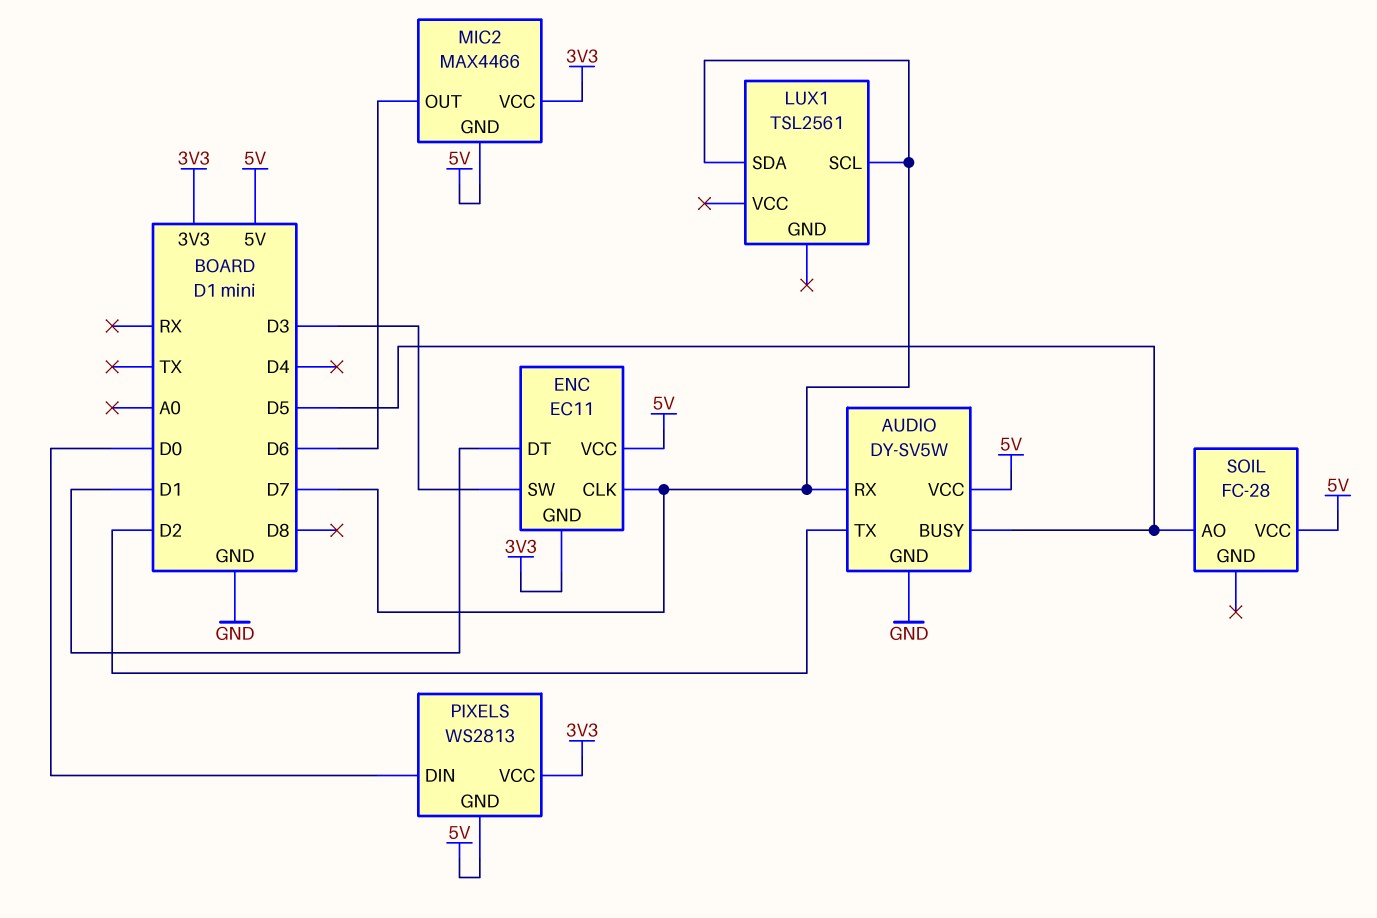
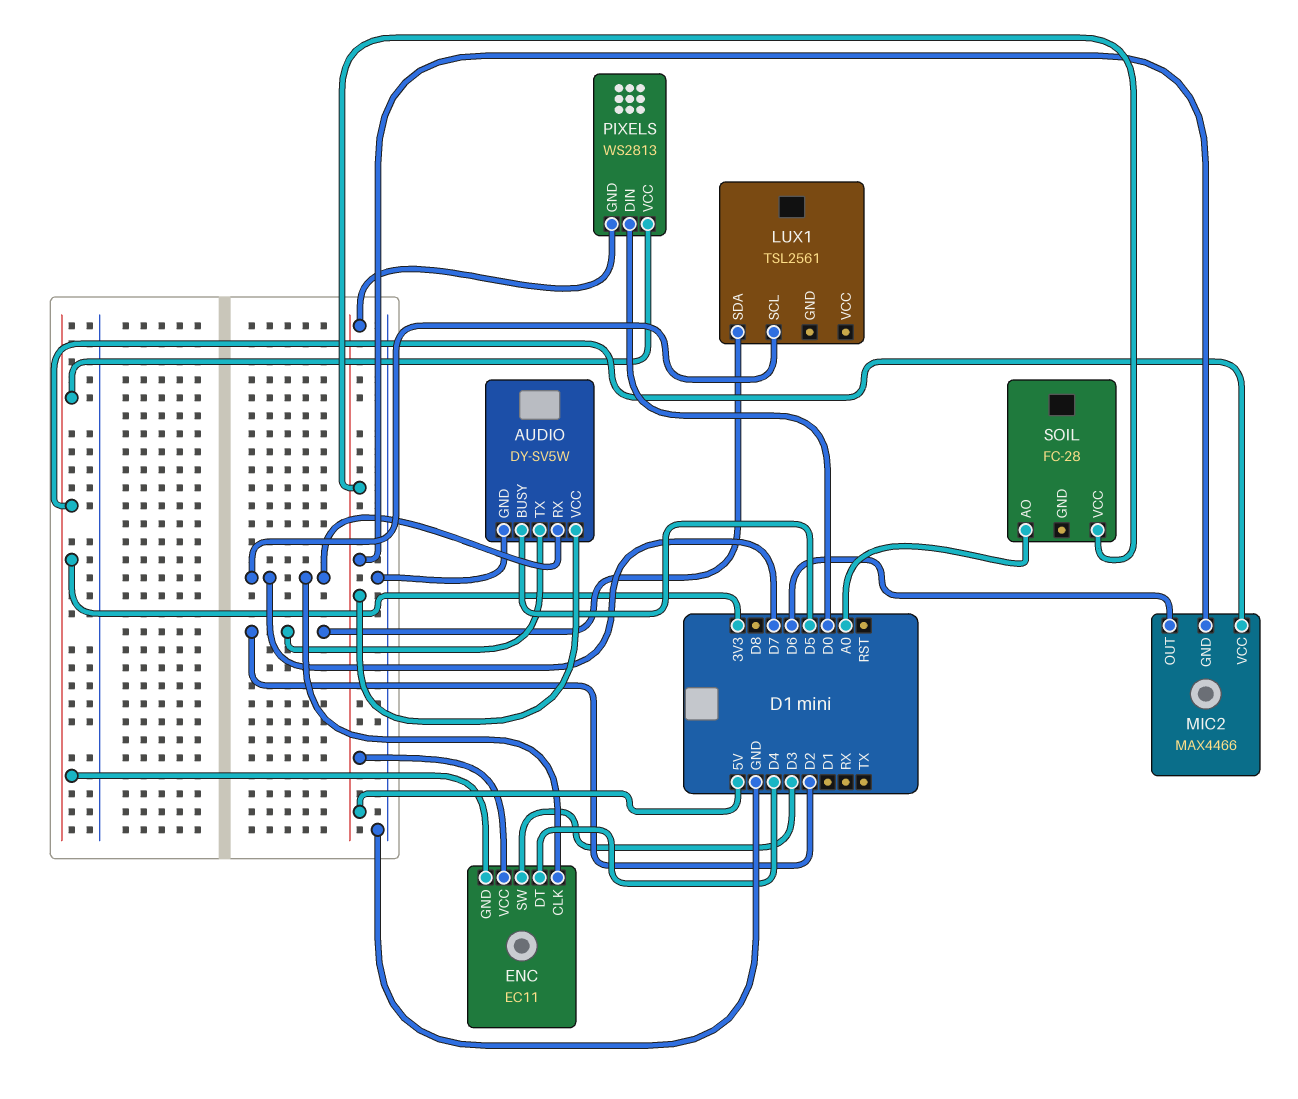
ENC pin DT: D1 -> D4
LUX1 pin SDA: D7 -> D2
SOIL pin AO: D5 -> A0

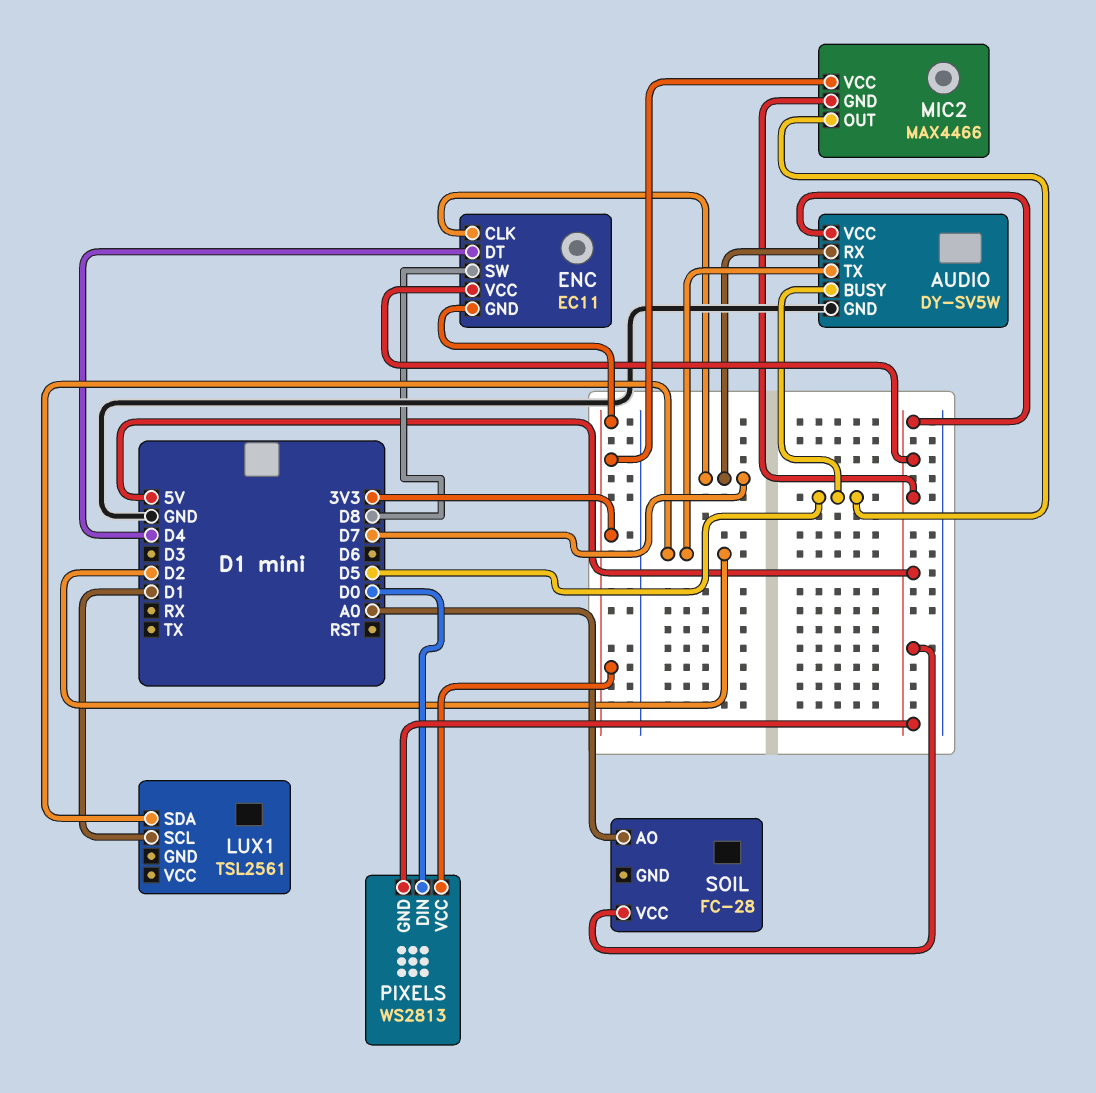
ENC pin SW: D3 -> D8
LUX1 pin SCL: D7 -> D1
MIC2 pin OUT: D6 -> D5

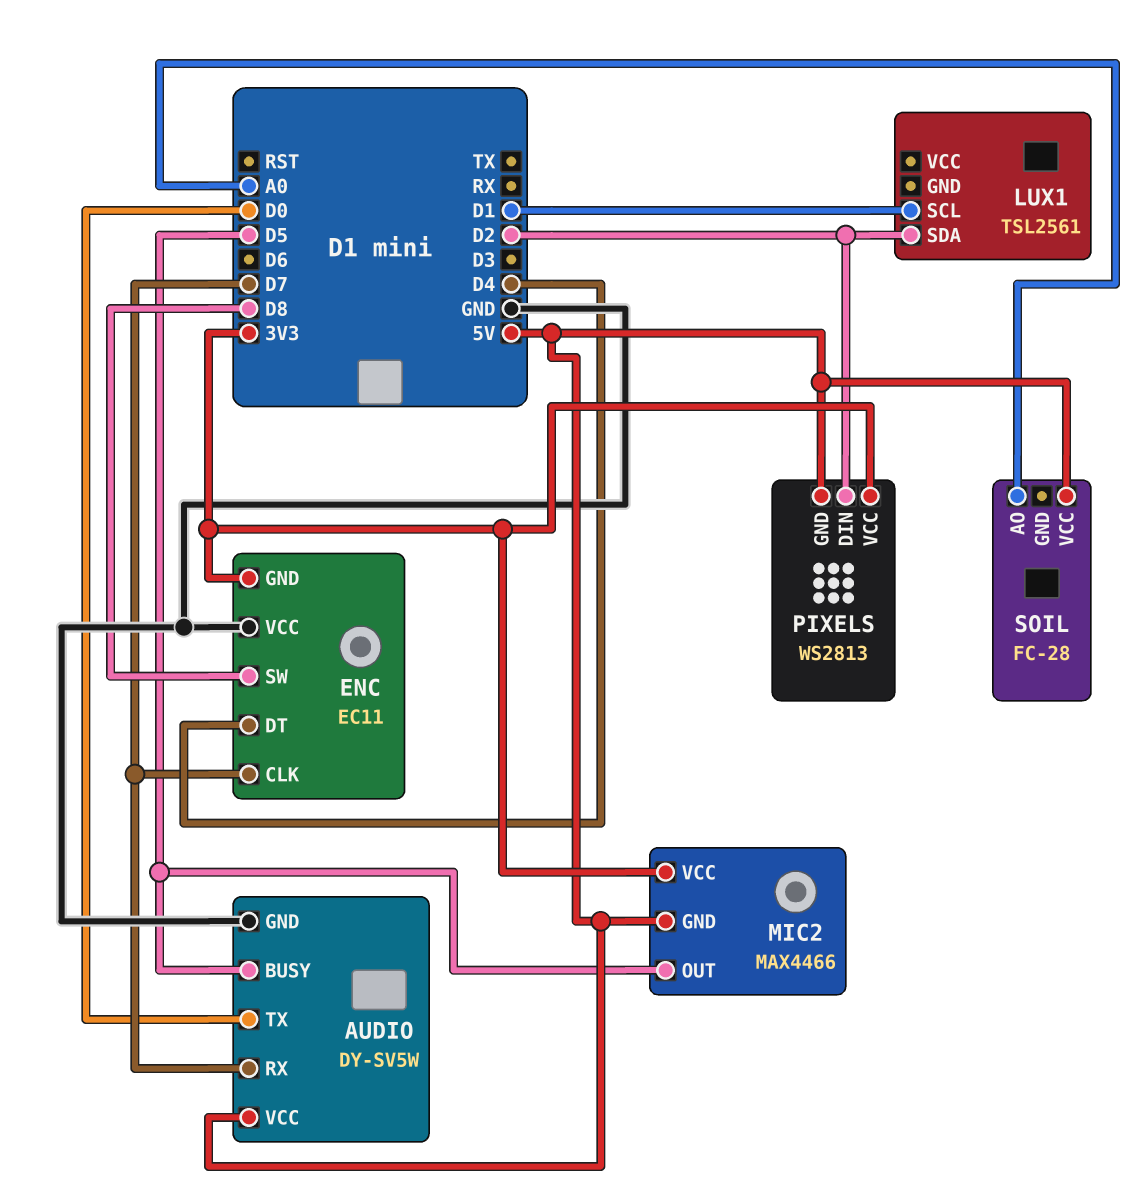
AUDIO pin TX: D2 -> D0
ENC pin VCC: 5V -> GND
PIXELS pin DIN: D0 -> D2

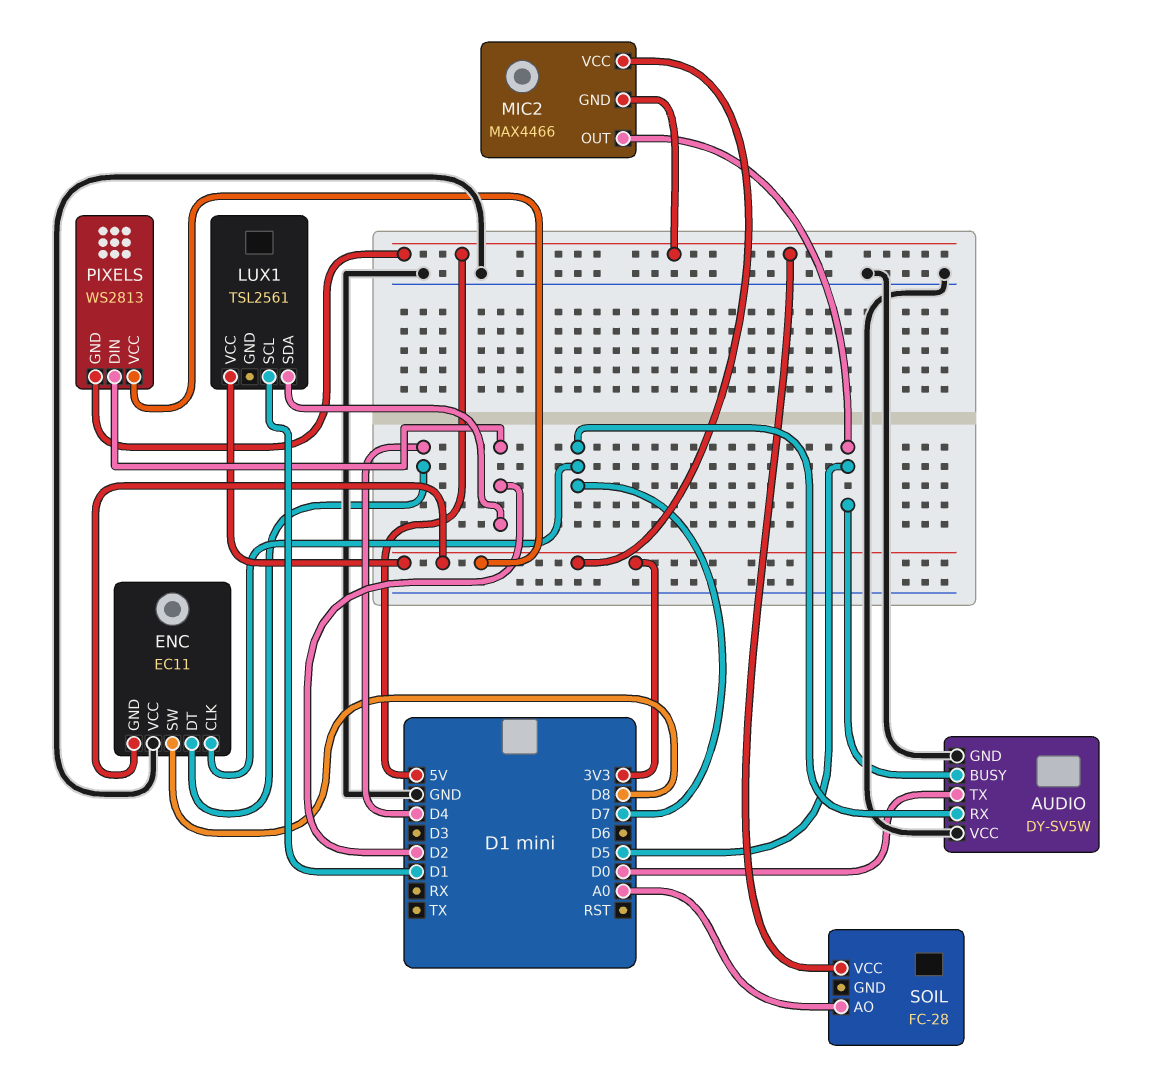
AUDIO pin VCC: 5V -> GND
LUX1 pin VCC: none -> 3V3

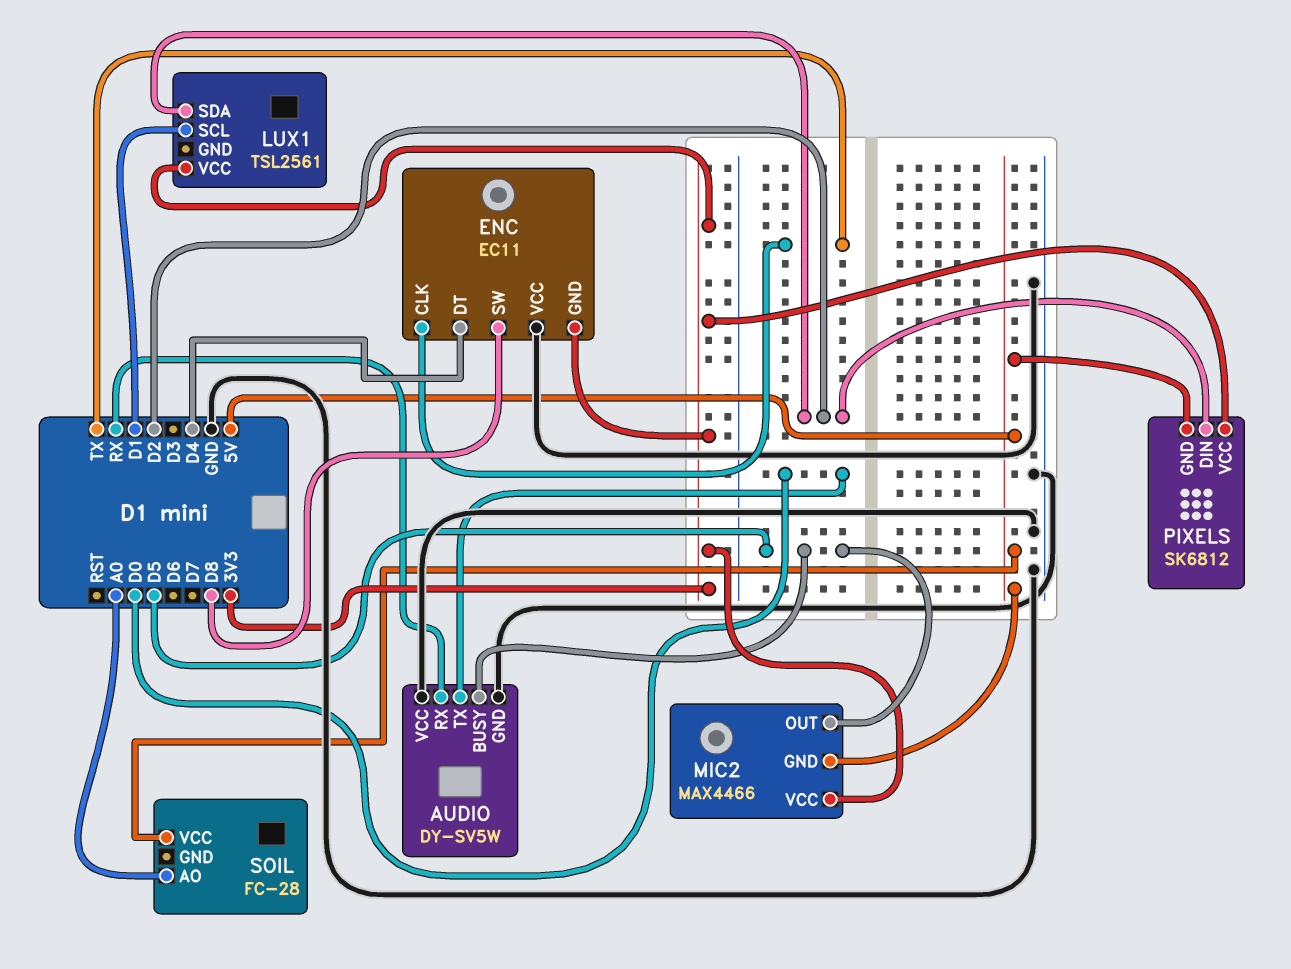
AUDIO pin RX: D7 -> RX
ENC pin CLK: D7 -> TX
PIXELS: WS2813 -> SK6812

